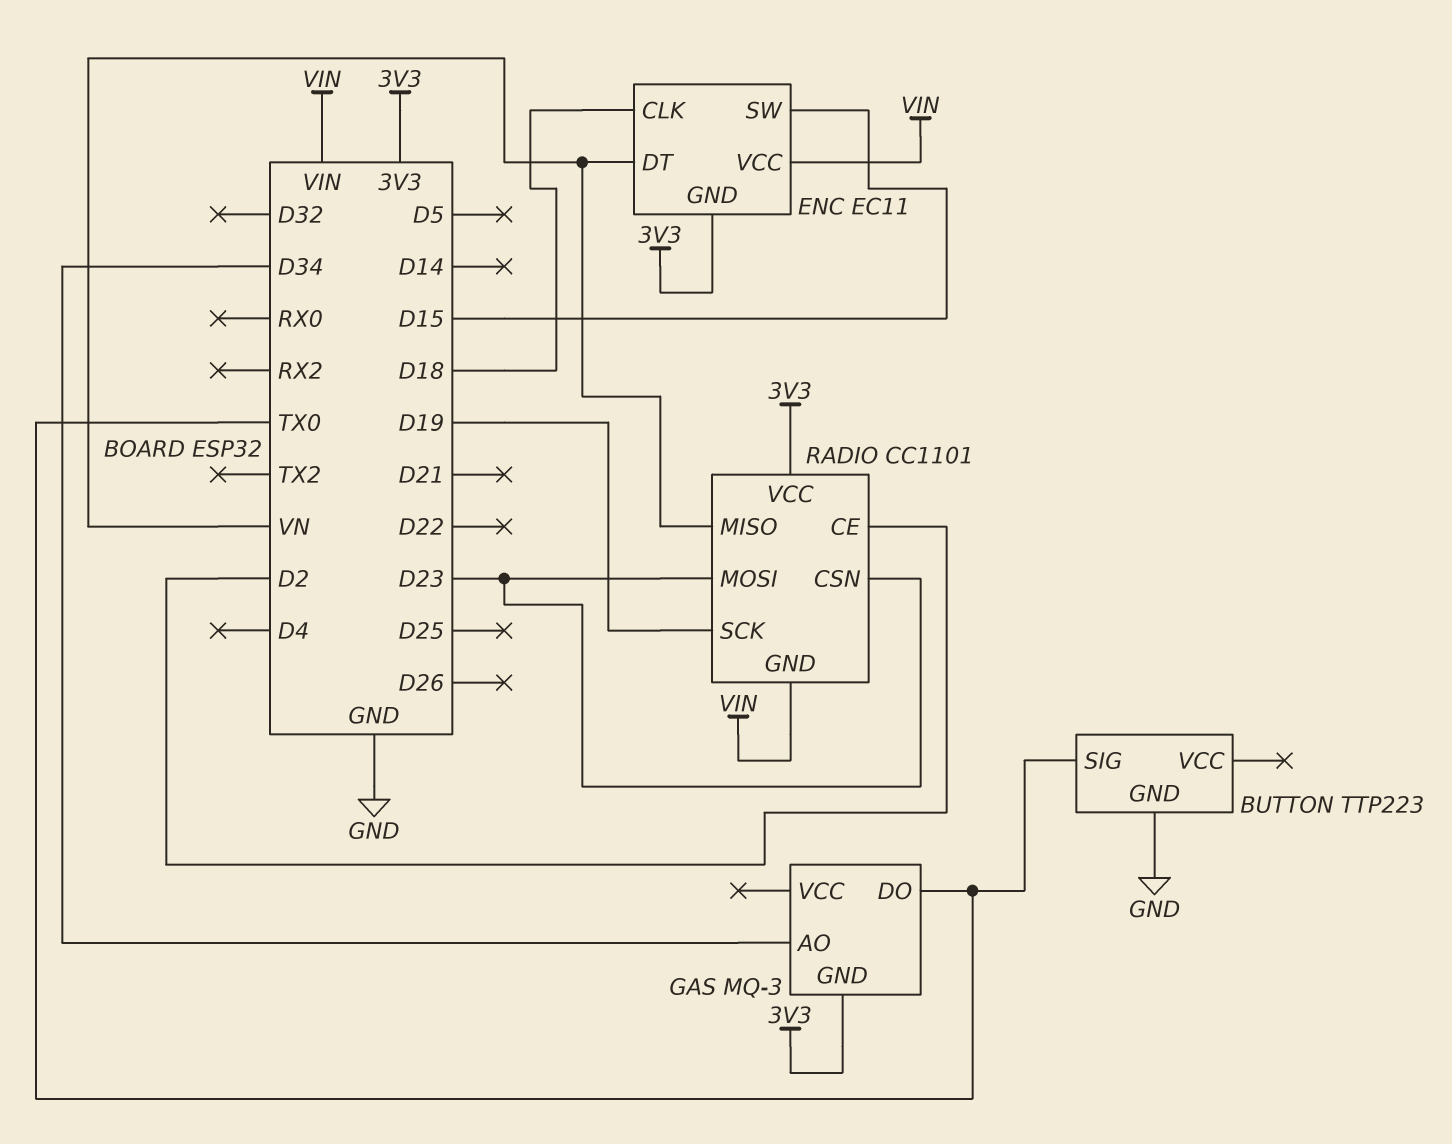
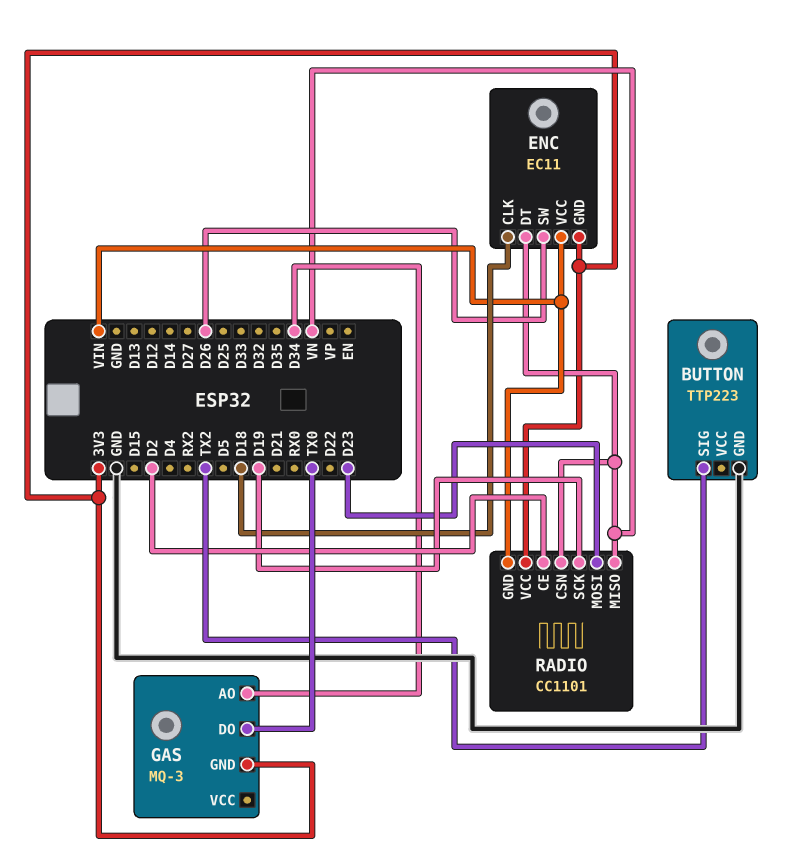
BUTTON pin SIG: TX0 -> TX2
ENC pin SW: D15 -> D26
RADIO pin CSN: D23 -> VN

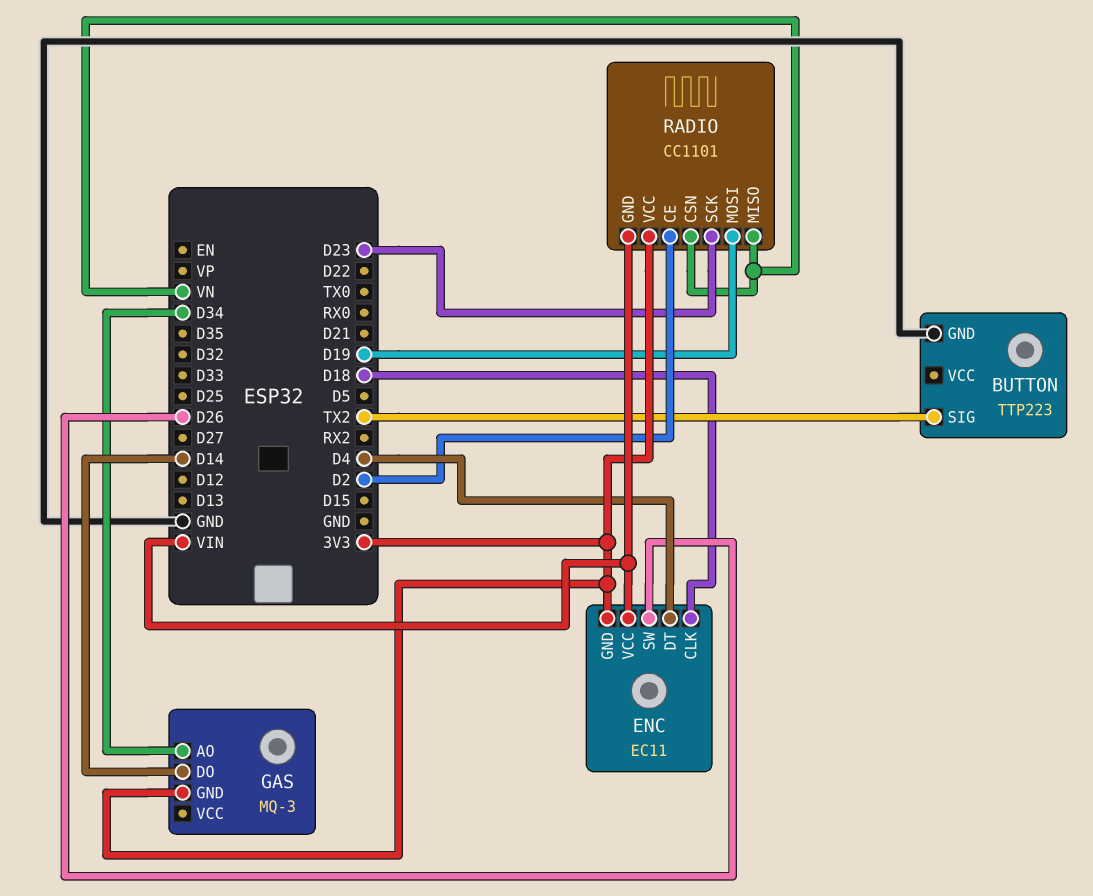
ENC pin DT: VN -> D4
GAS pin DO: TX0 -> D14
RADIO pin MOSI: D23 -> D19
RADIO pin SCK: D19 -> D23

